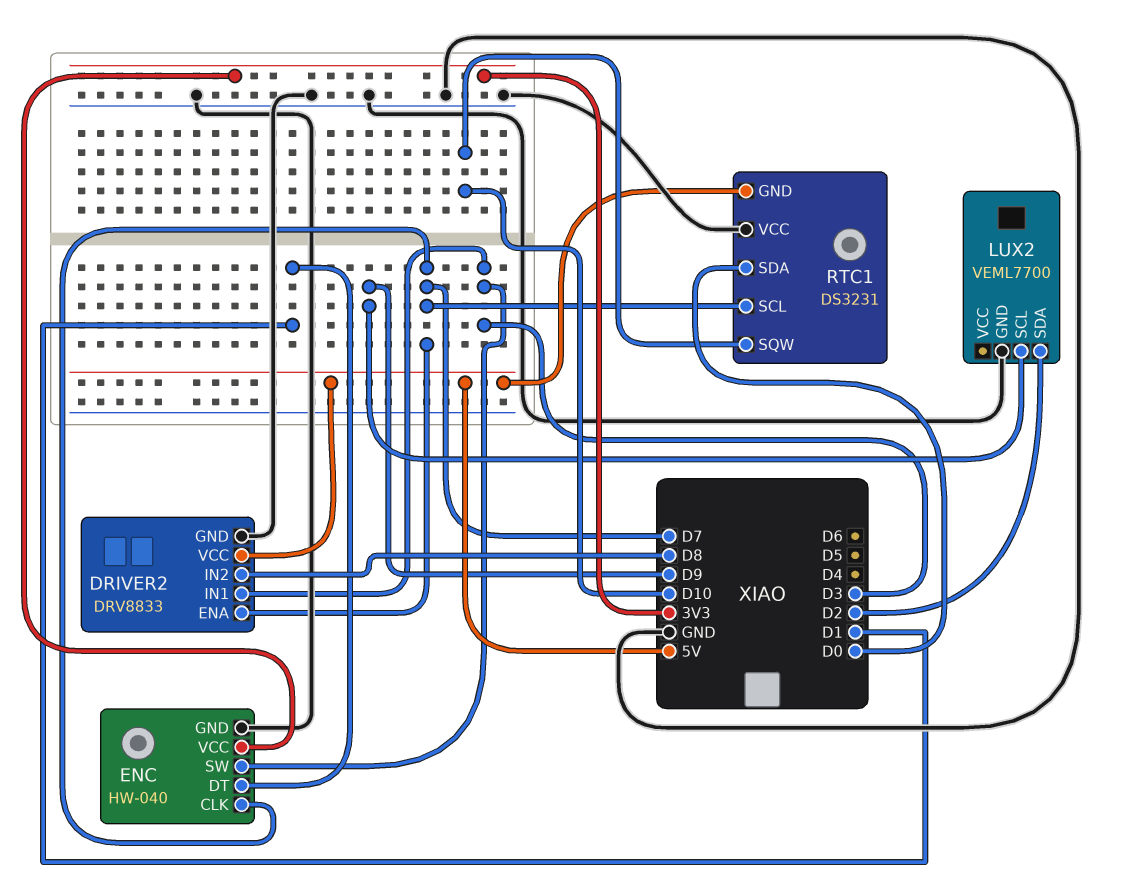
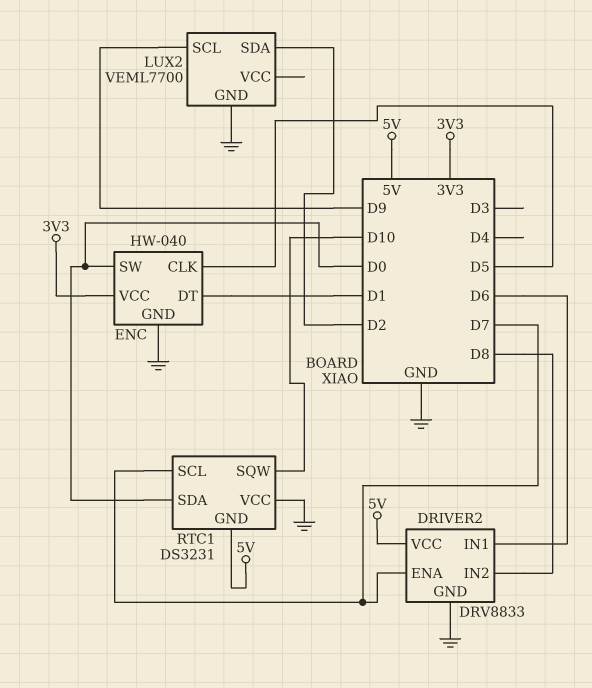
DRIVER2 pin IN1: D3 -> D6
ENC pin CLK: D7 -> D5
ENC pin SW: D3 -> D0

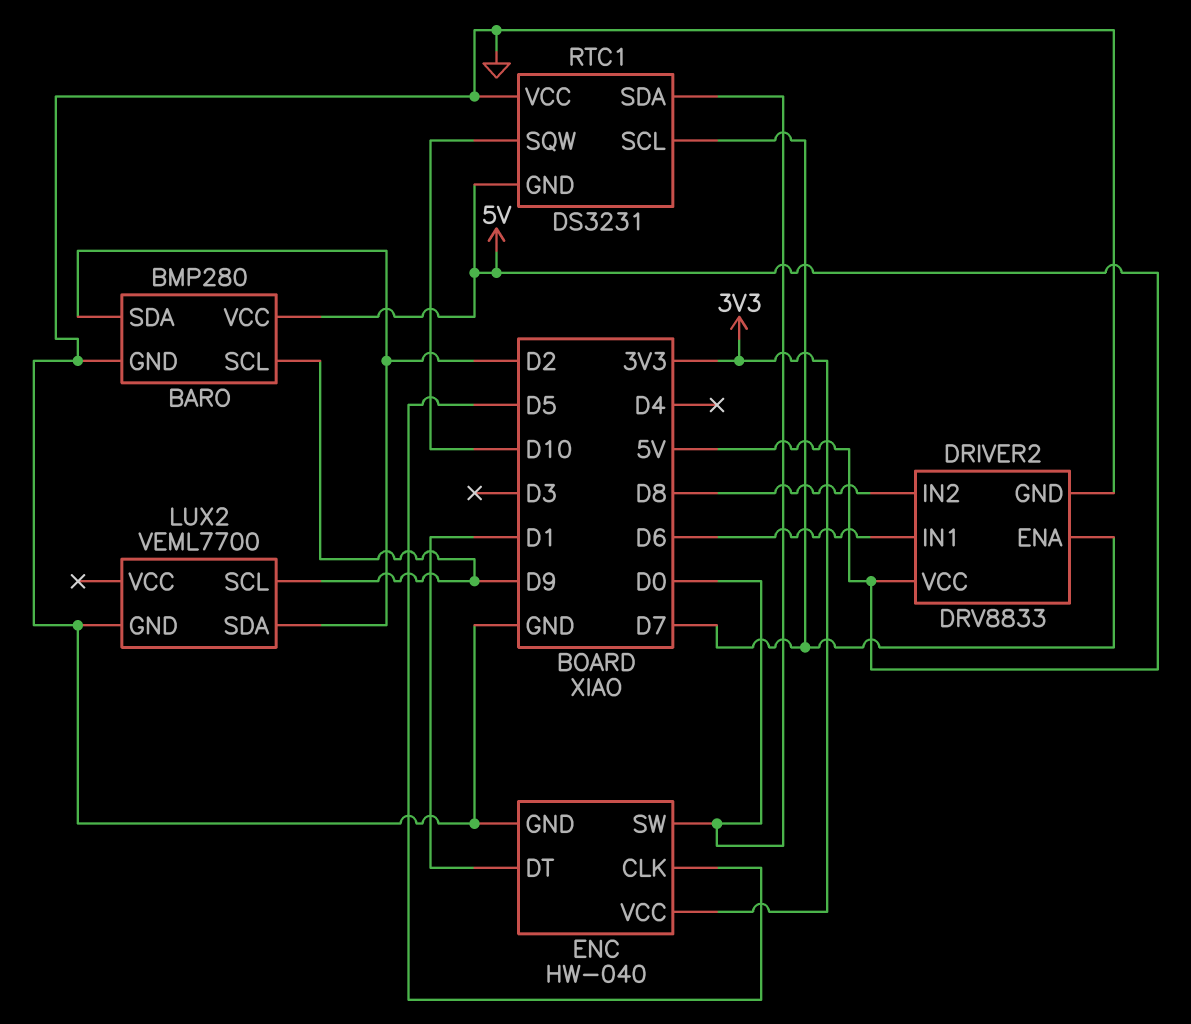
BARO: none -> BMP280
BARO pin GND: none -> GND
BARO pin SCL: none -> D9
BARO pin SDA: none -> D2
BARO pin VCC: none -> 5V

